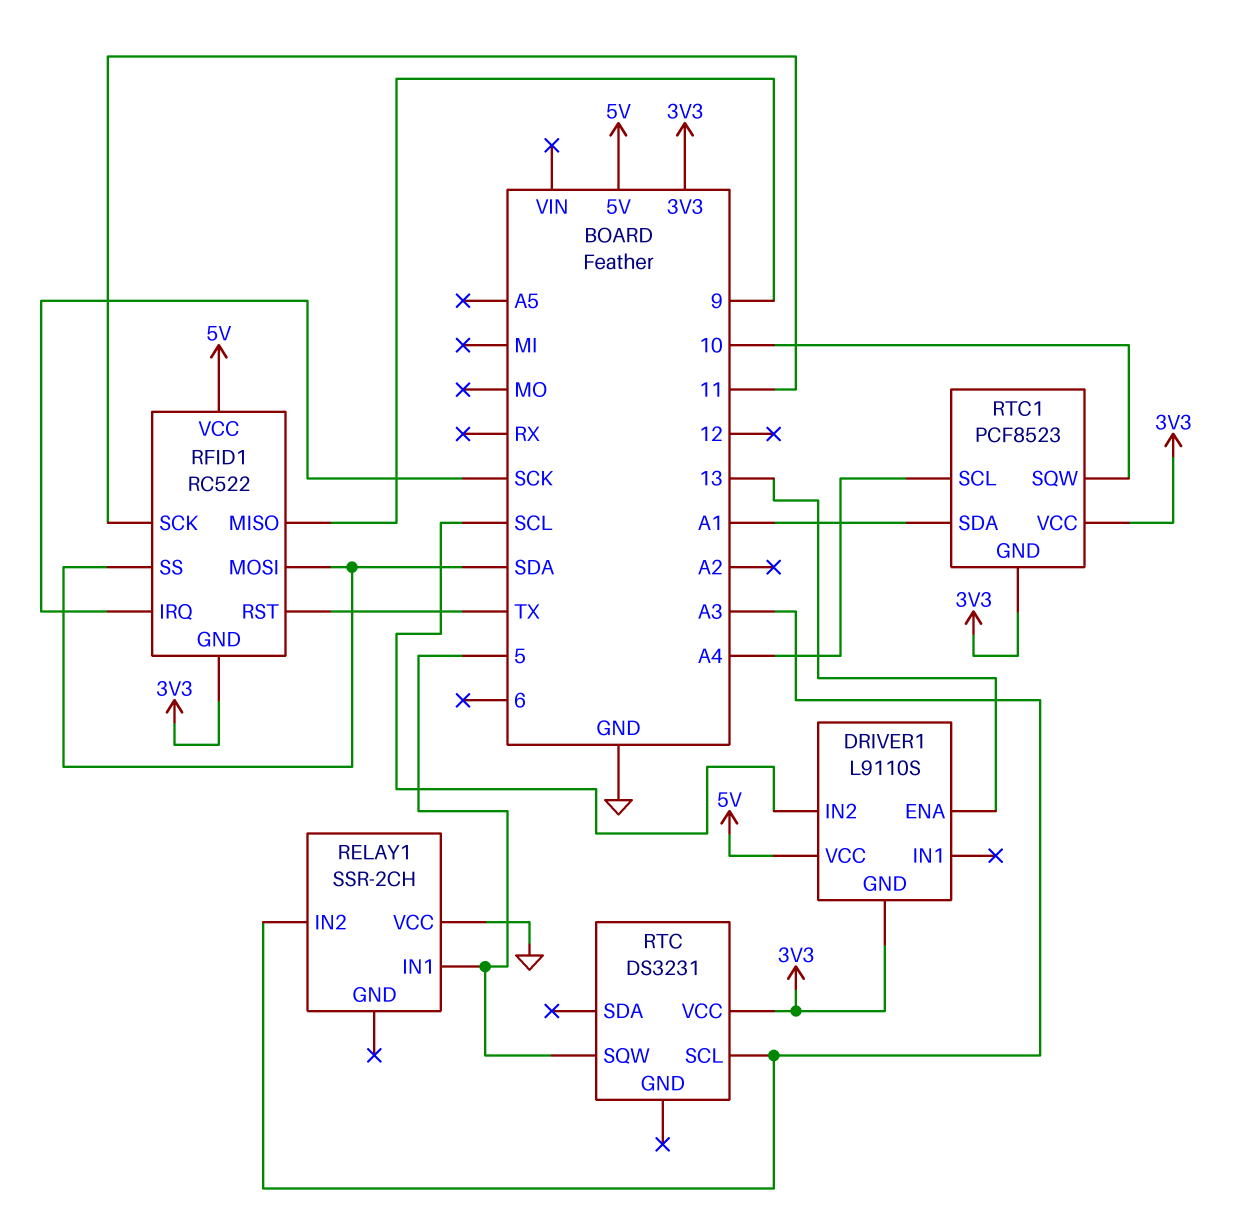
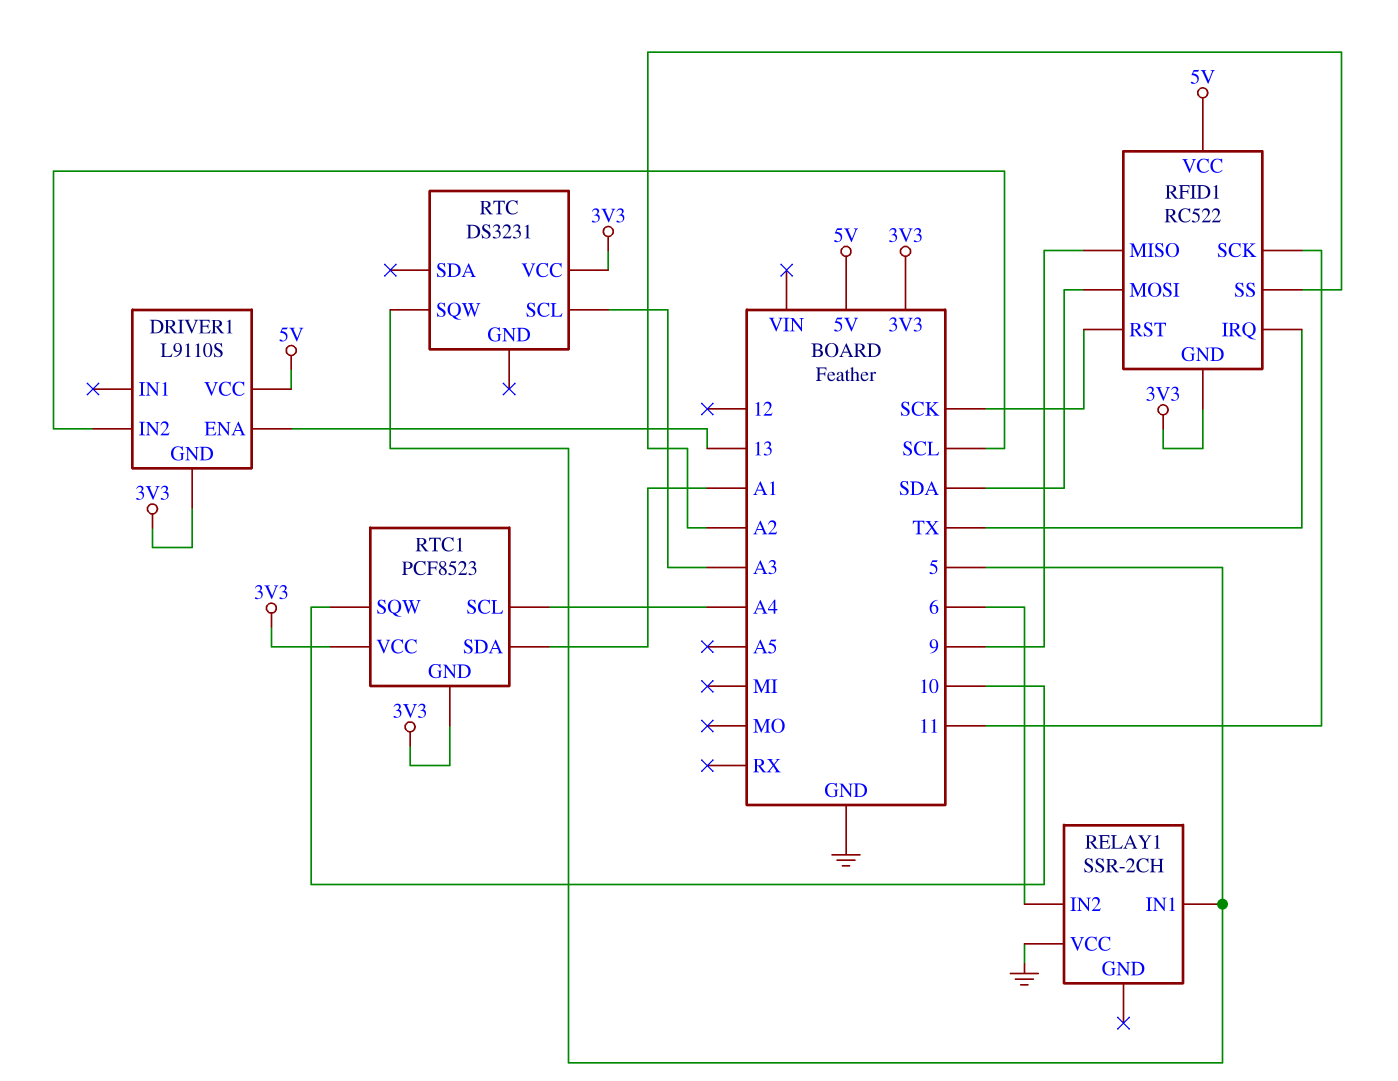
RELAY1 pin IN2: A3 -> 6
RFID1 pin IRQ: SCK -> TX
RFID1 pin RST: TX -> SCK
RFID1 pin SS: SDA -> A2

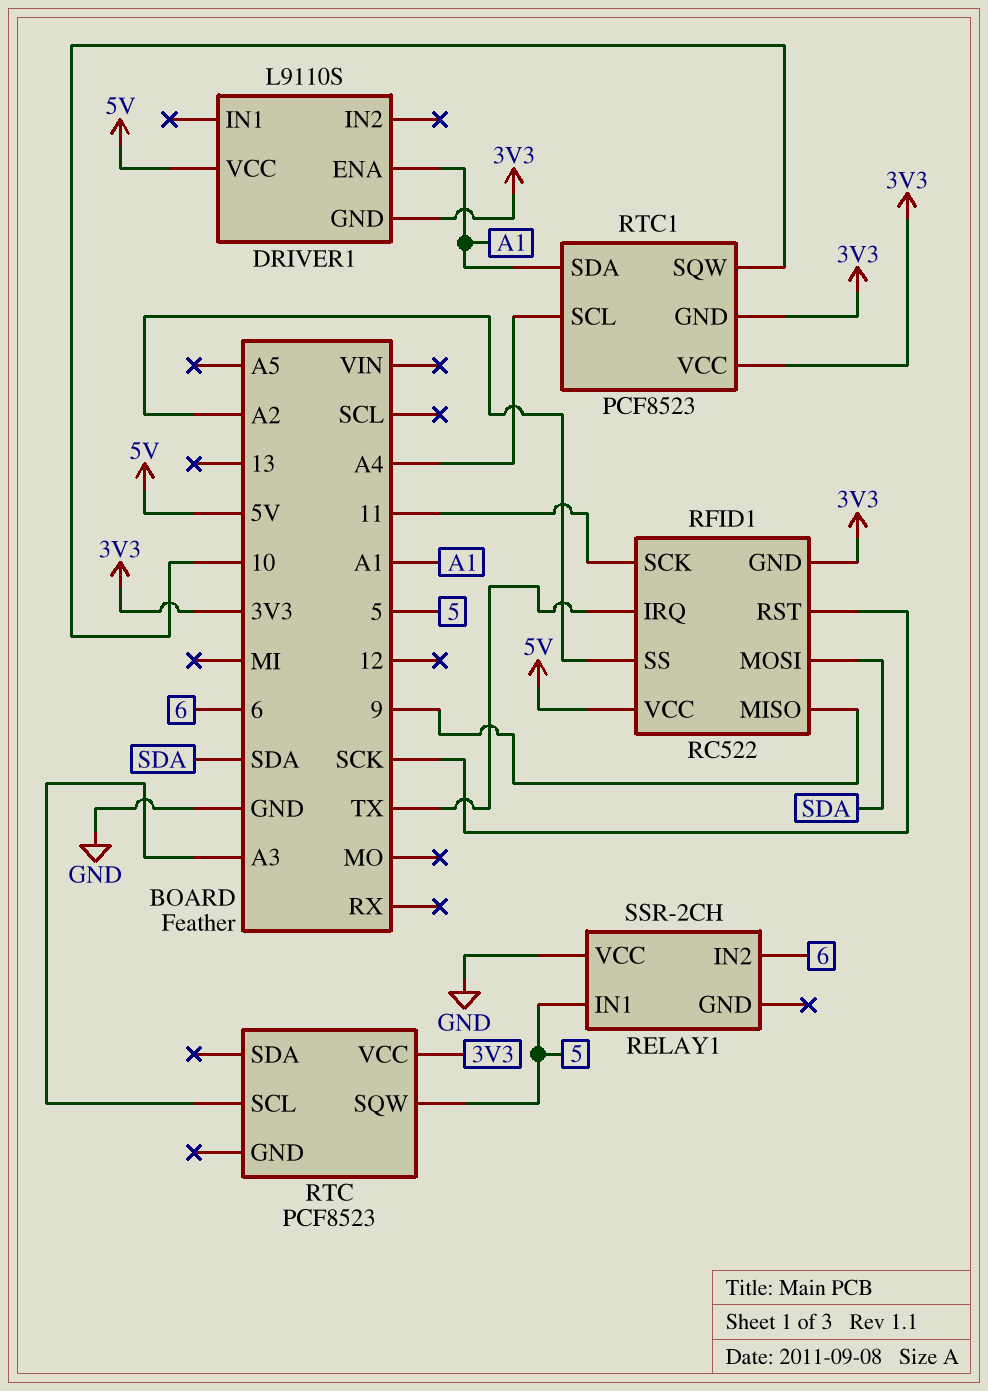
DRIVER1 pin ENA: 13 -> A1
DRIVER1 pin IN2: SCL -> none
RTC: DS3231 -> PCF8523

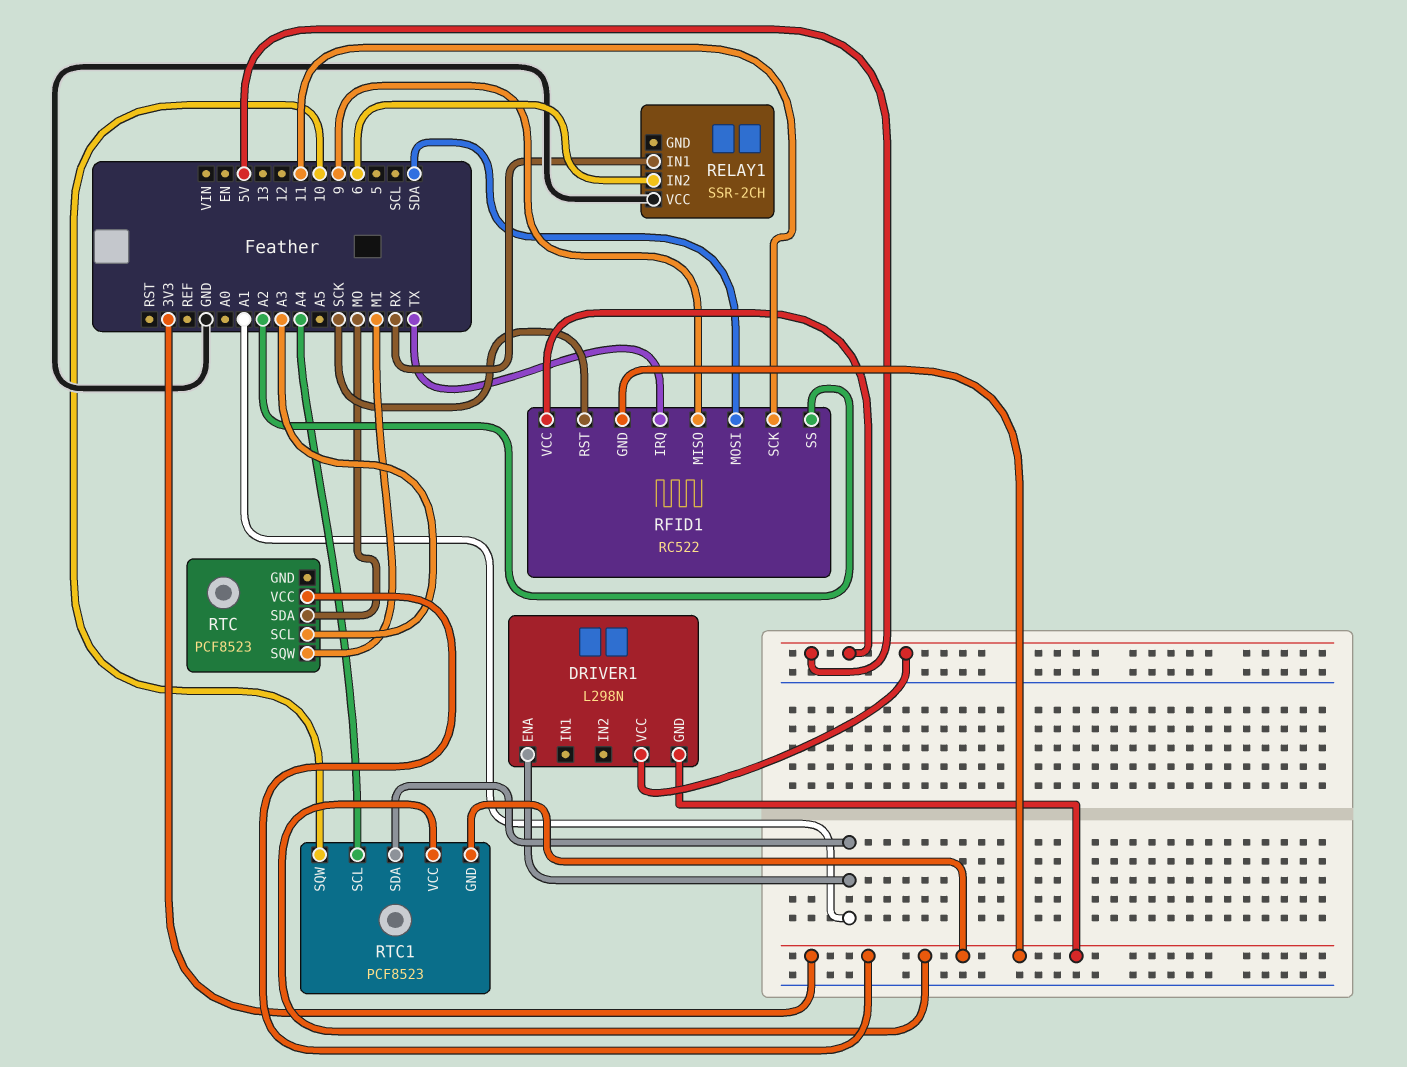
DRIVER1: L9110S -> L298N
RELAY1 pin IN1: 5 -> RX
RTC pin SDA: none -> MO
RTC pin SQW: 5 -> MI

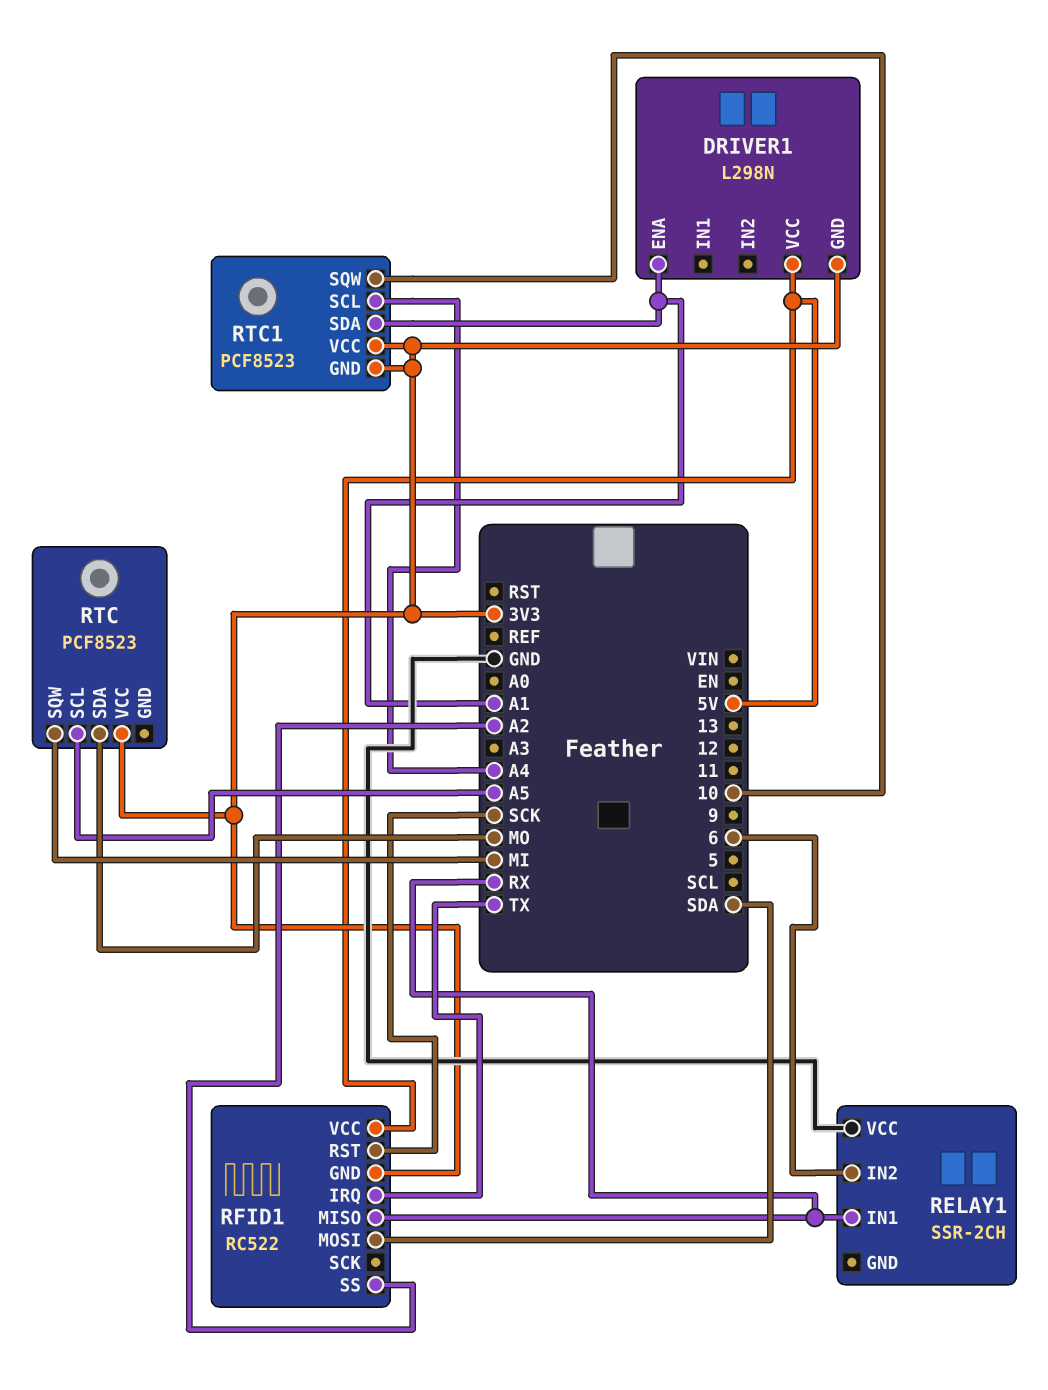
RFID1 pin MISO: 9 -> RX
RFID1 pin SCK: 11 -> none
RTC pin SCL: A3 -> A5

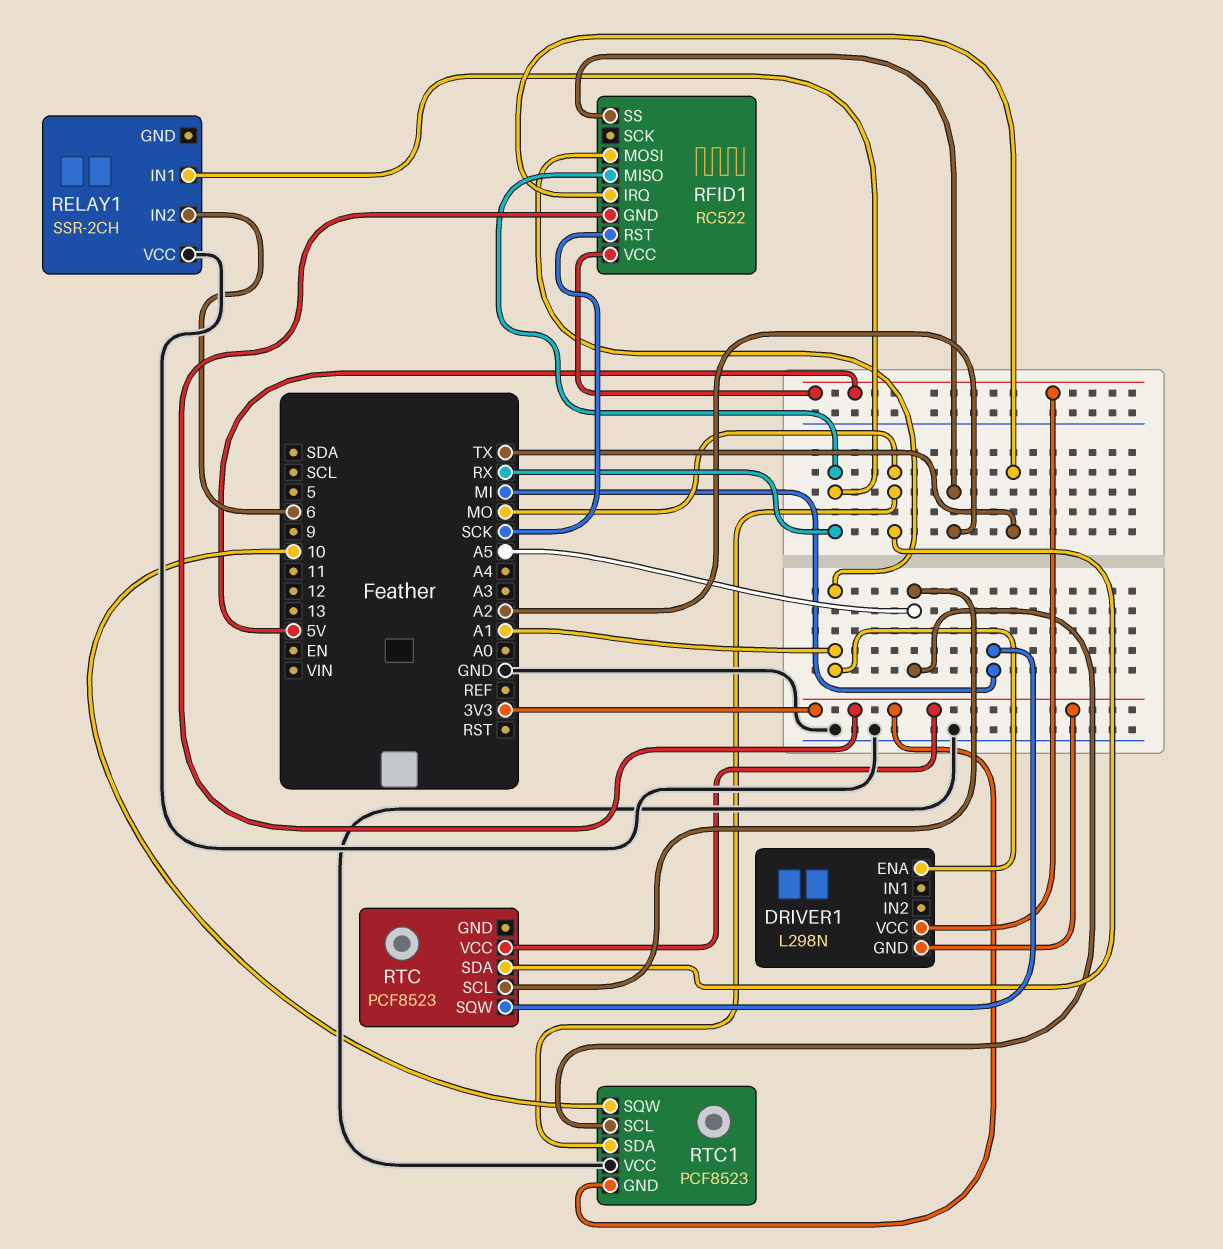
RFID1 pin MOSI: SDA -> A1
RTC1 pin SCL: A4 -> A5
RTC1 pin SDA: A1 -> MO
RTC1 pin VCC: 3V3 -> GND

